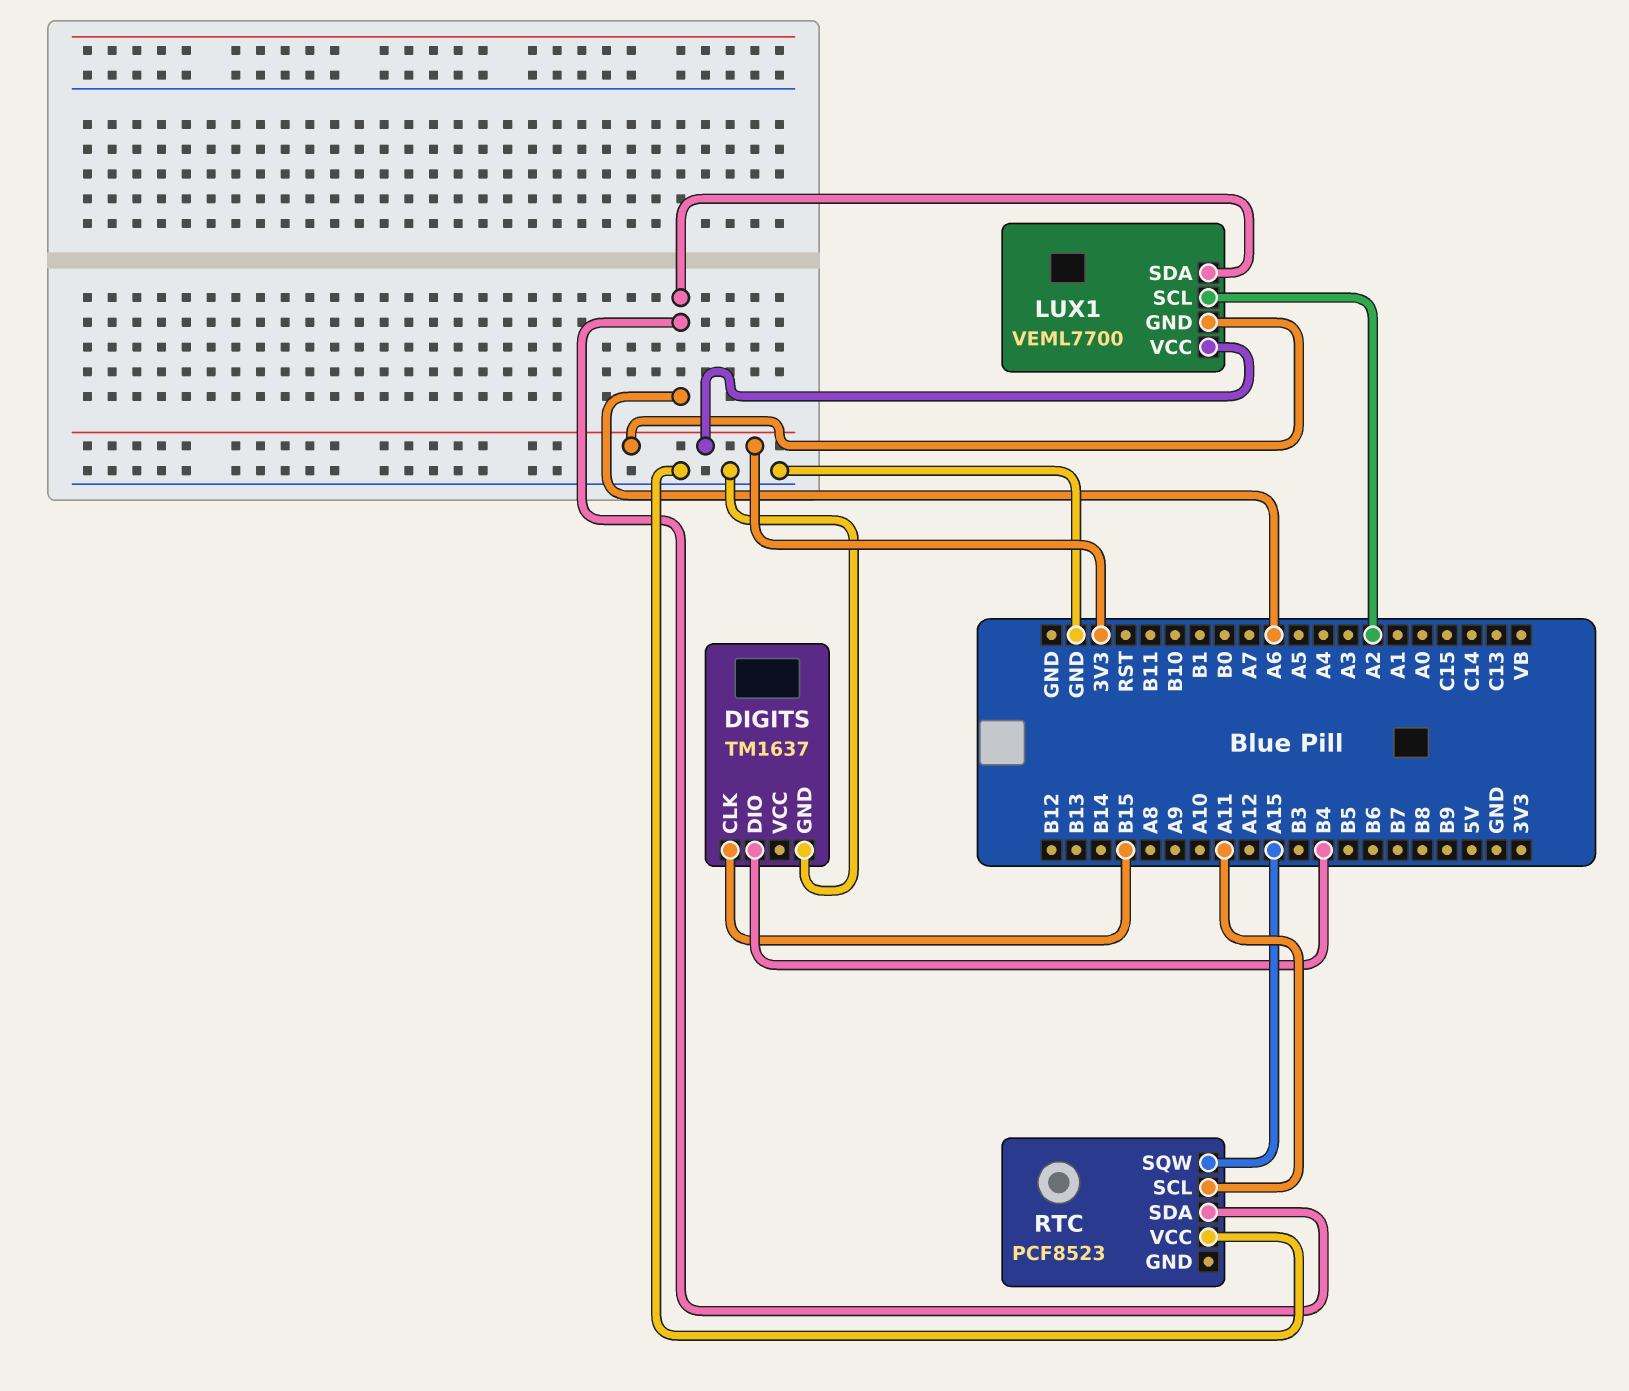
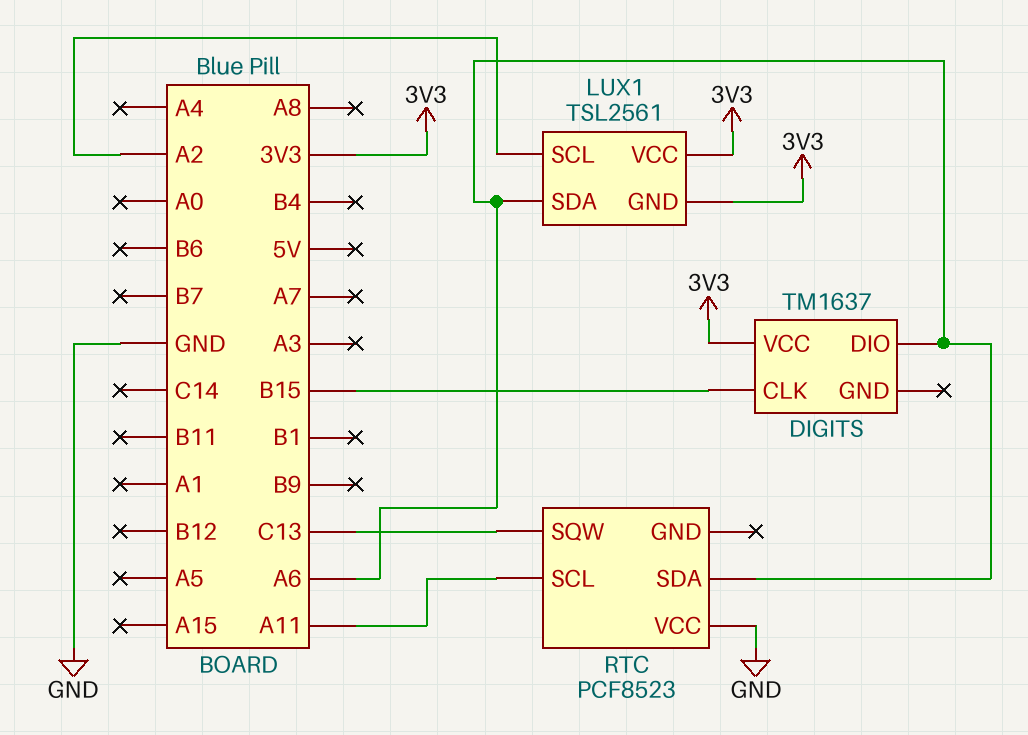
DIGITS pin DIO: B4 -> A6
DIGITS pin GND: GND -> none
DIGITS pin VCC: none -> 3V3
LUX1: VEML7700 -> TSL2561
RTC pin SQW: A15 -> C13

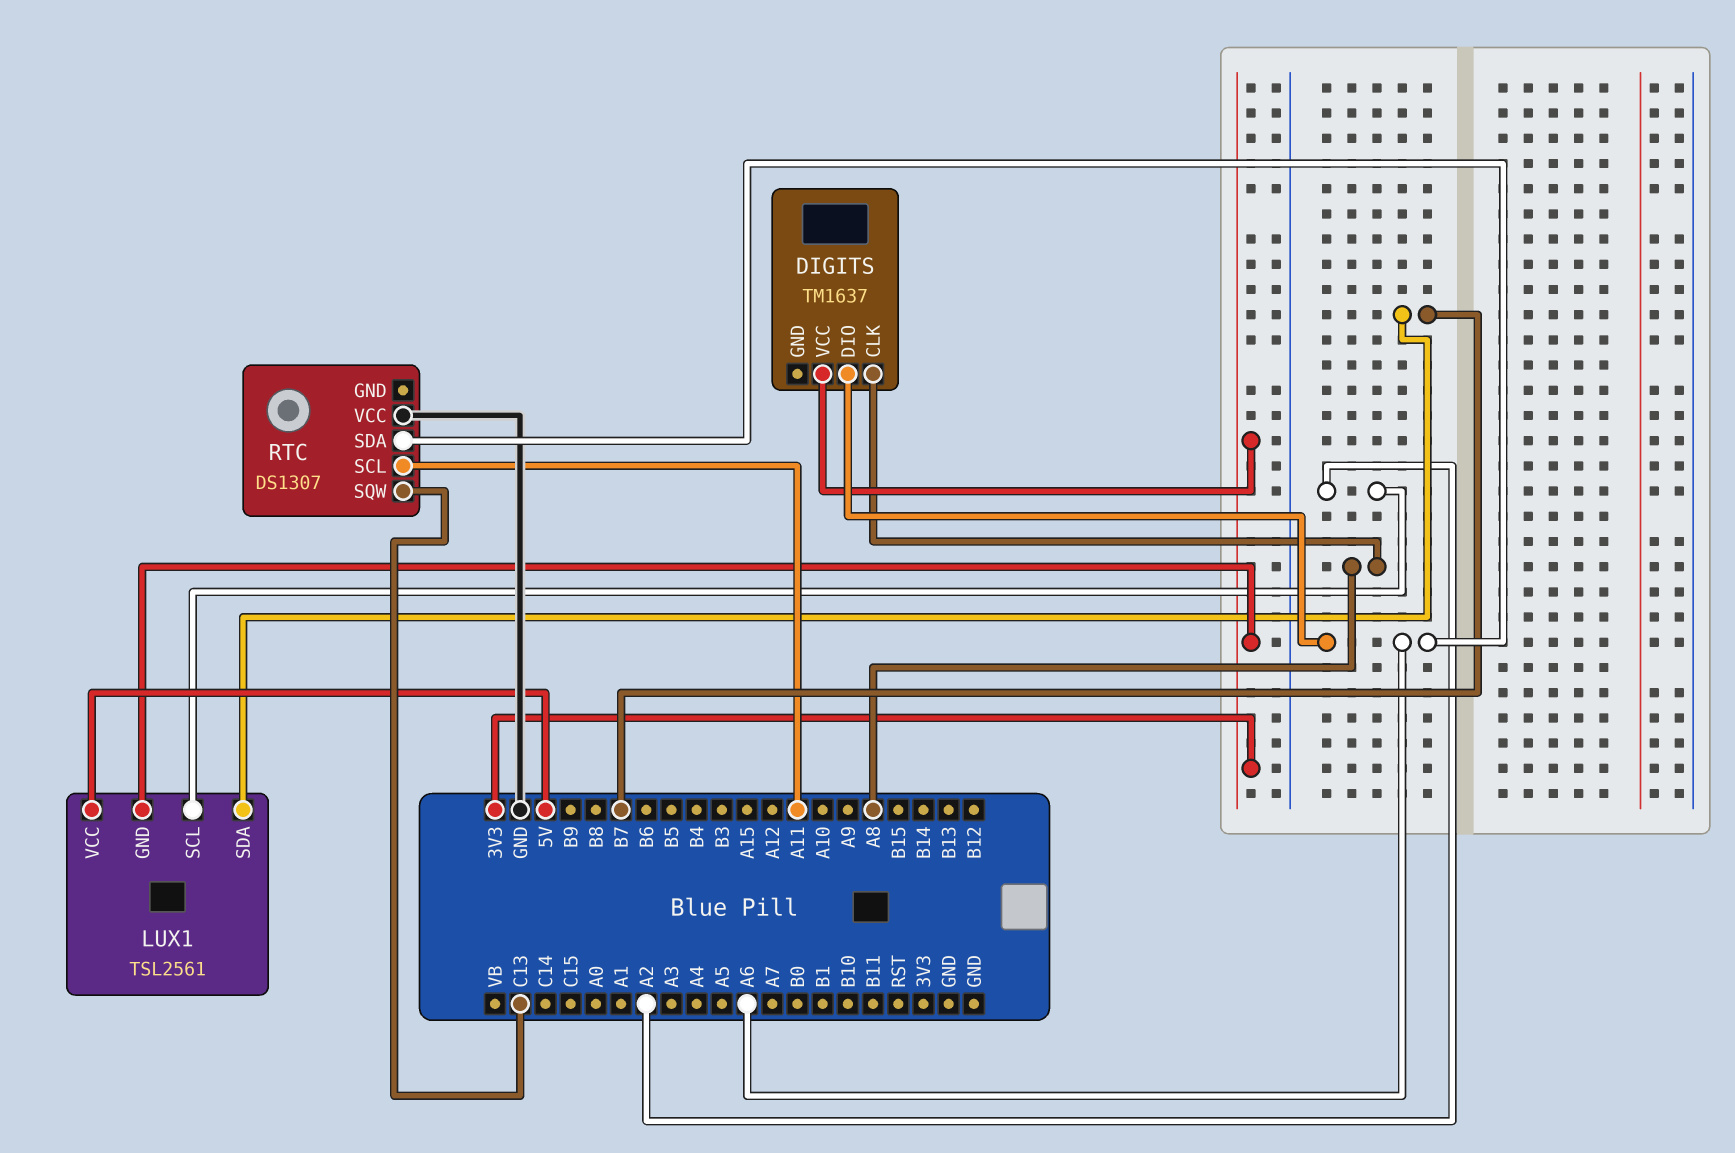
DIGITS pin CLK: B15 -> A8
LUX1 pin SDA: A6 -> B7
LUX1 pin VCC: 3V3 -> 5V
RTC: PCF8523 -> DS1307

